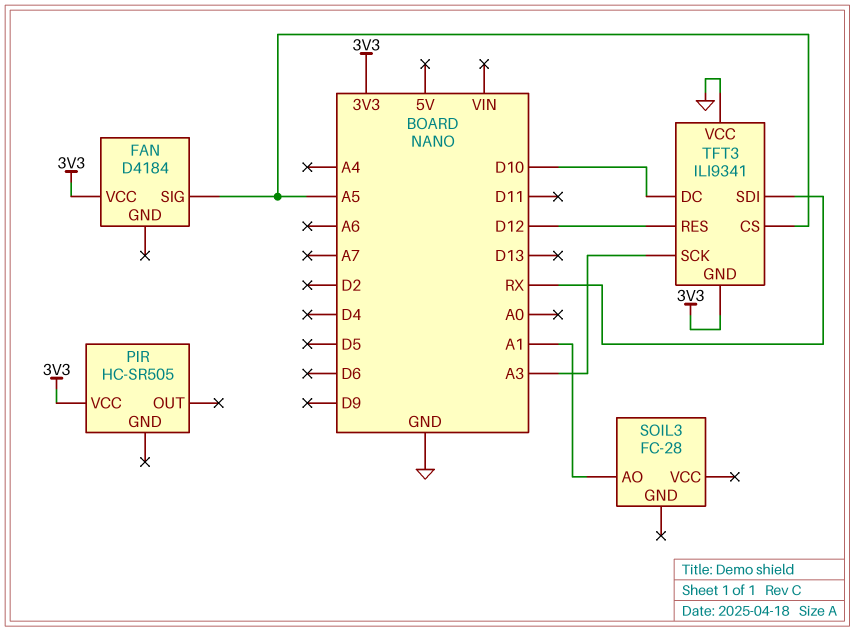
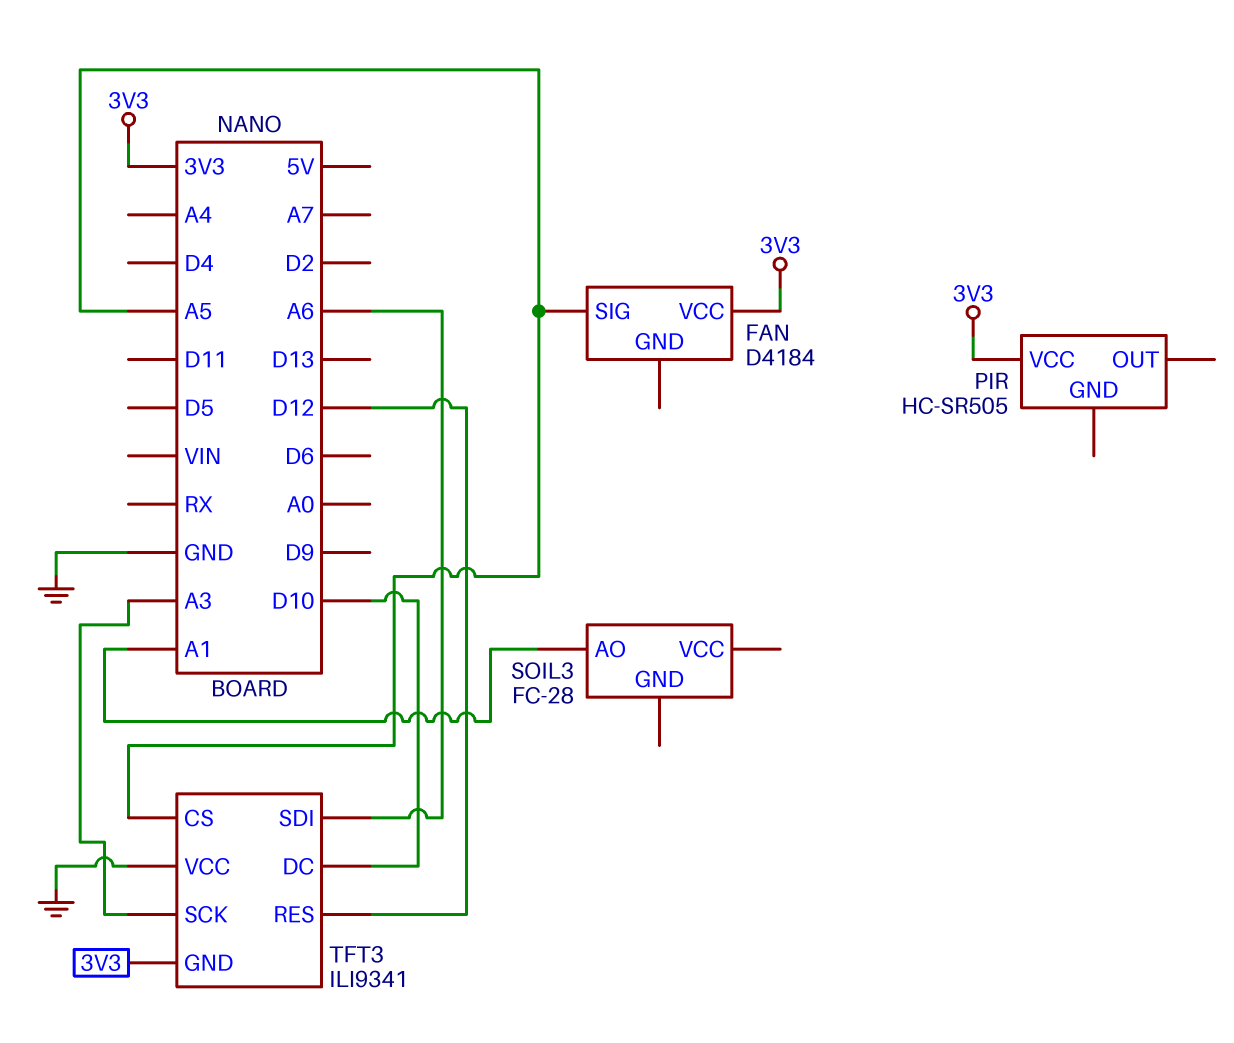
TFT3 pin SDI: RX -> A6

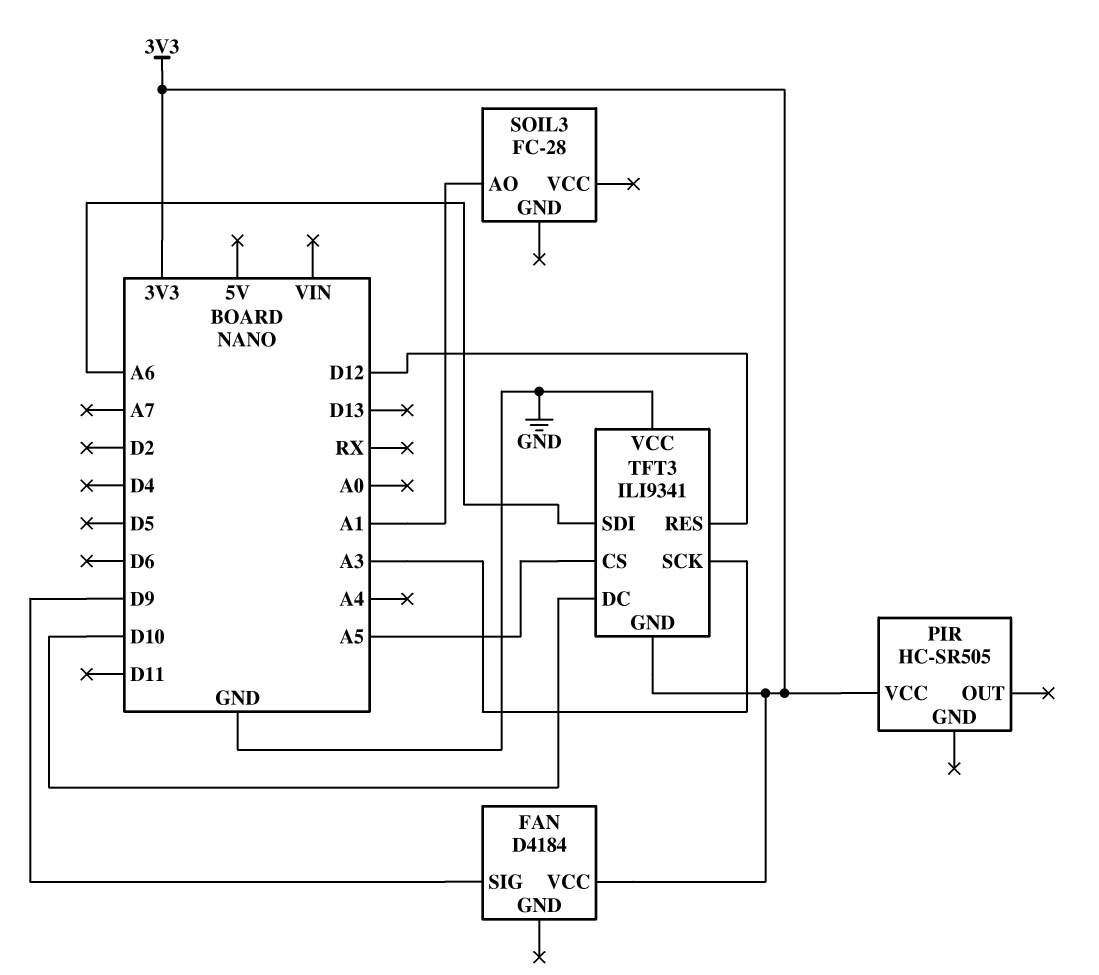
FAN pin SIG: A5 -> D9

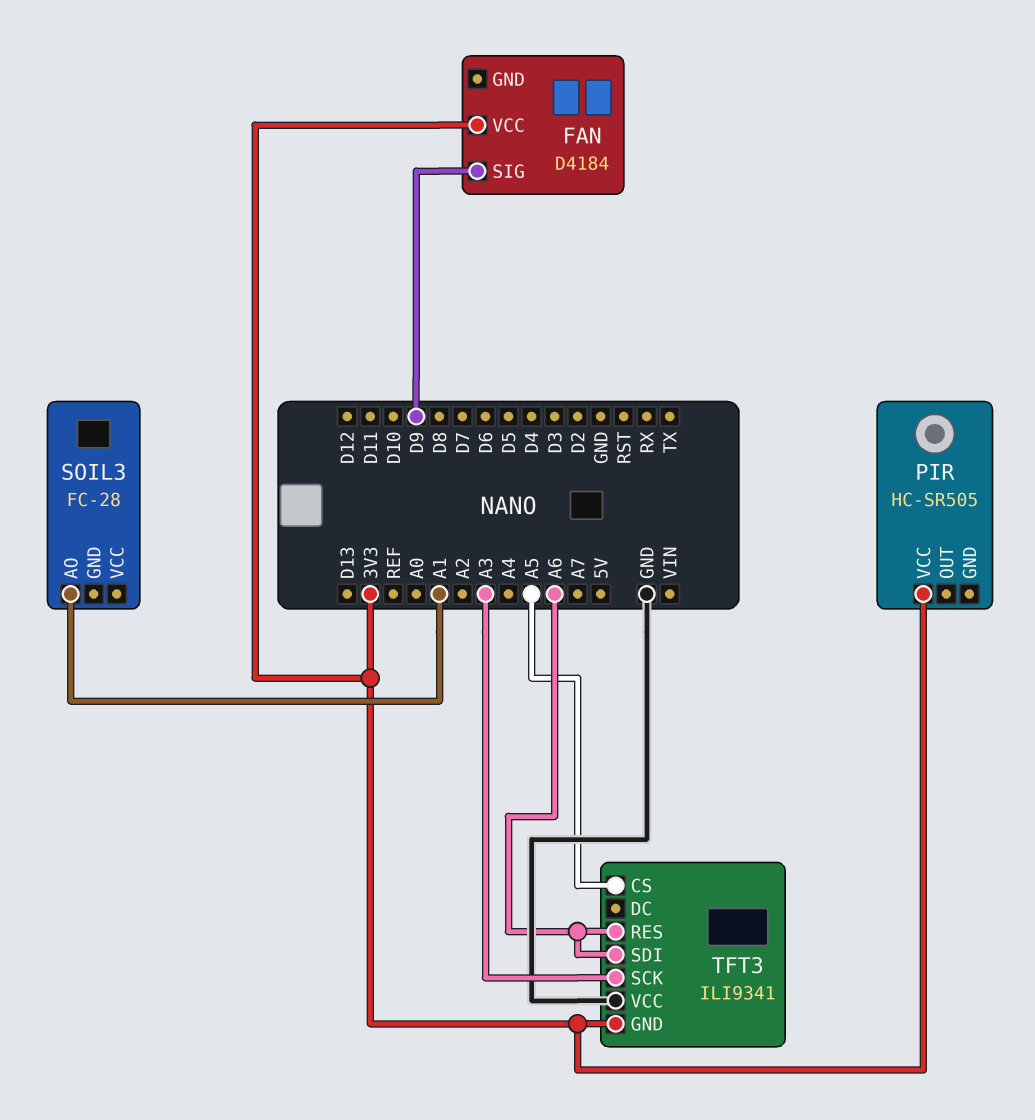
TFT3 pin DC: D10 -> none
TFT3 pin RES: D12 -> A6

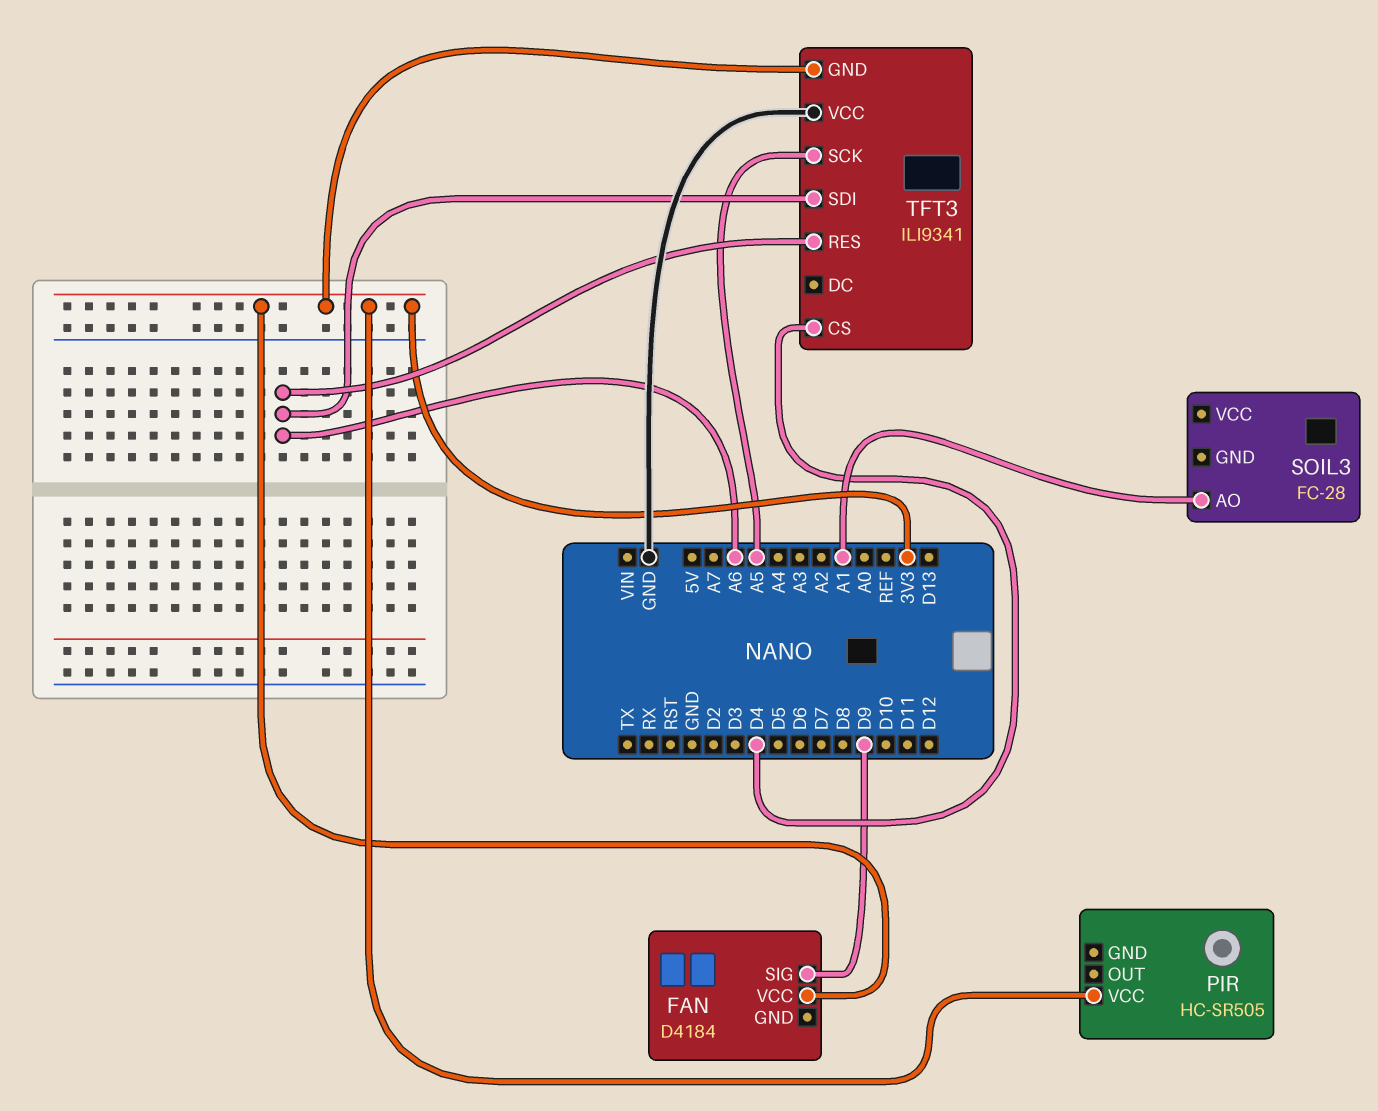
TFT3 pin CS: A5 -> D4
TFT3 pin SCK: A3 -> A5

